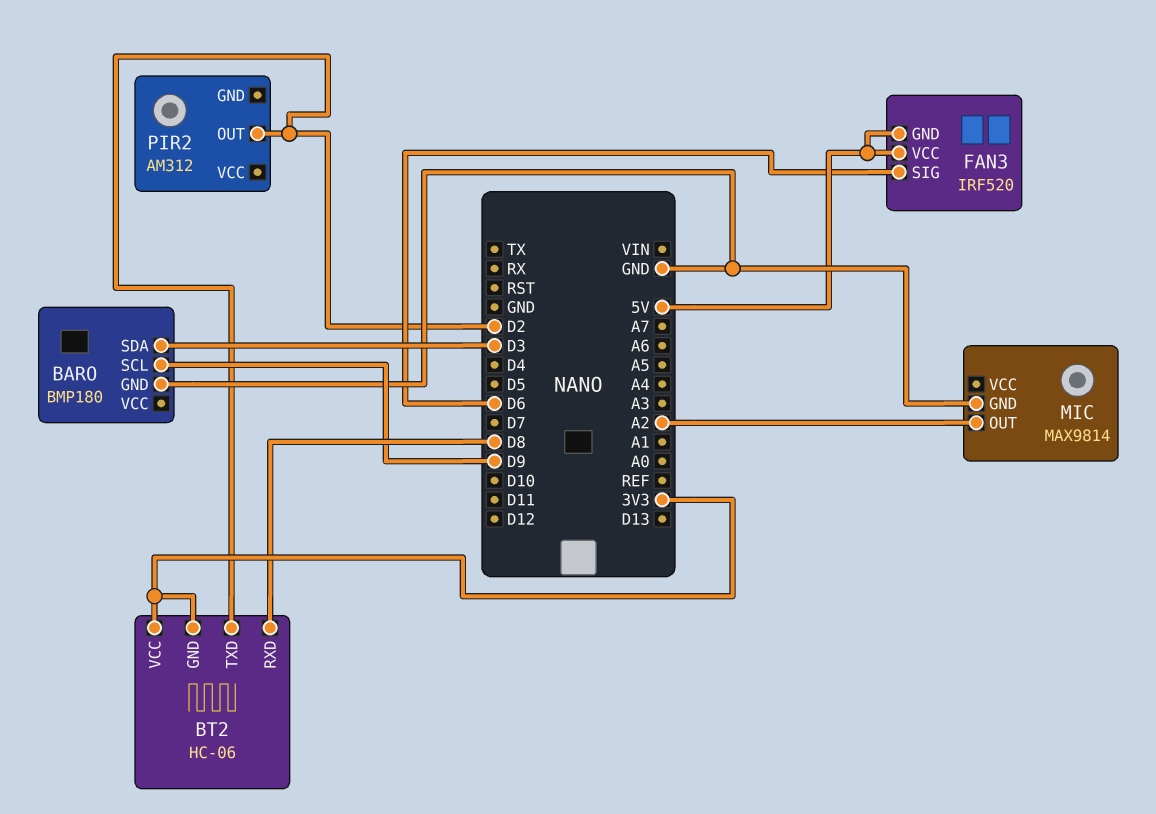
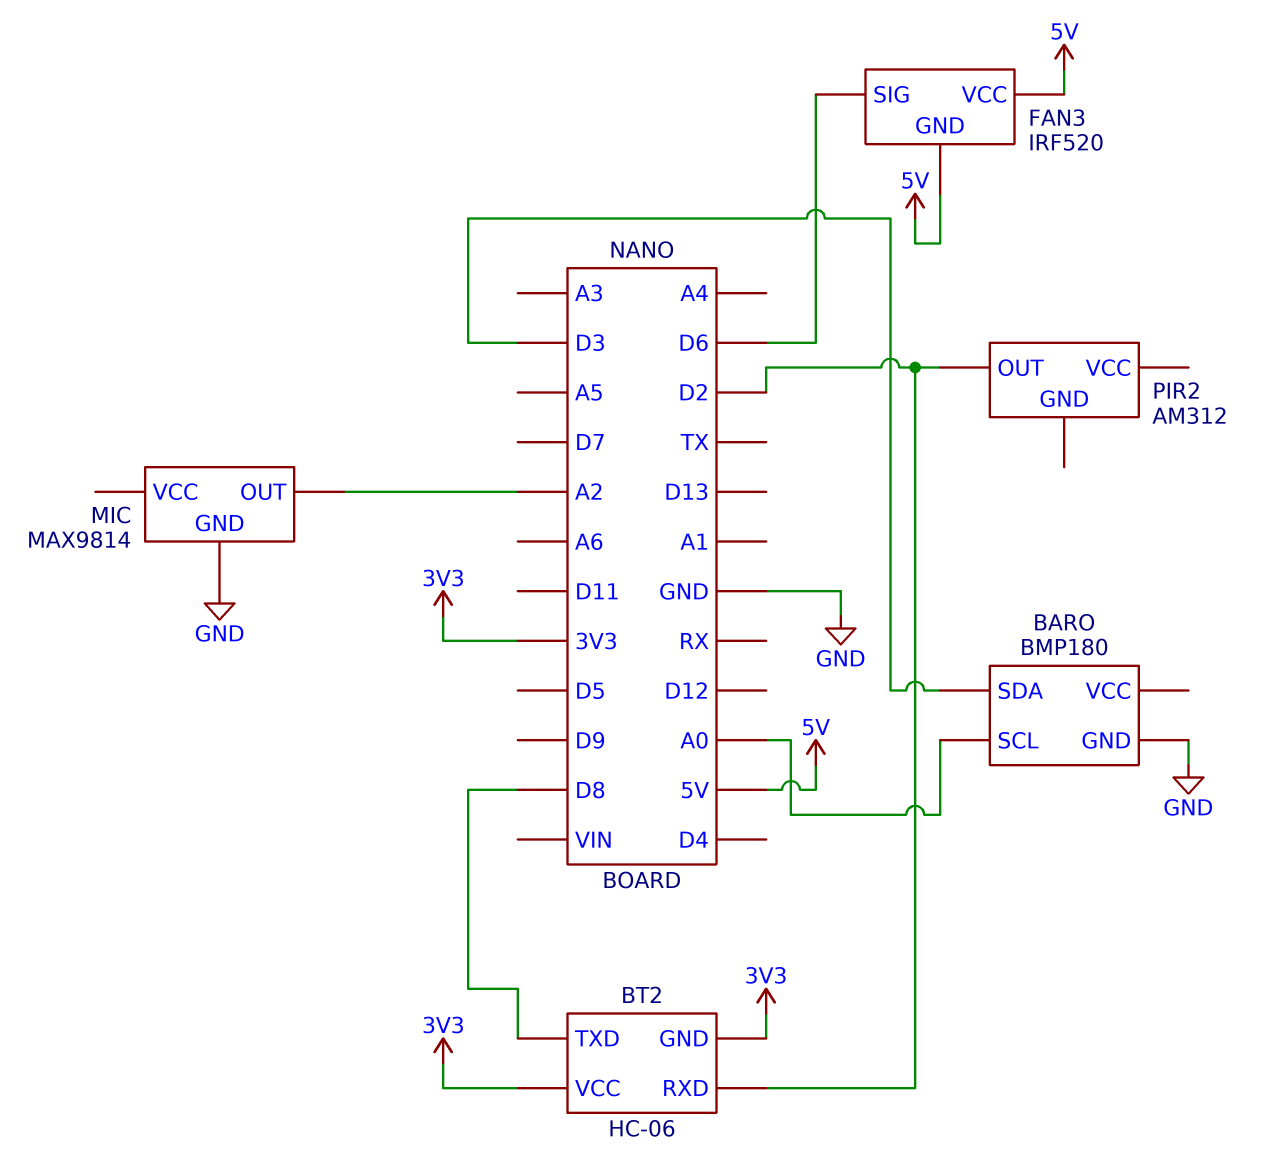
BARO pin SCL: D9 -> A0
BT2 pin RXD: D8 -> D2
BT2 pin TXD: D2 -> D8

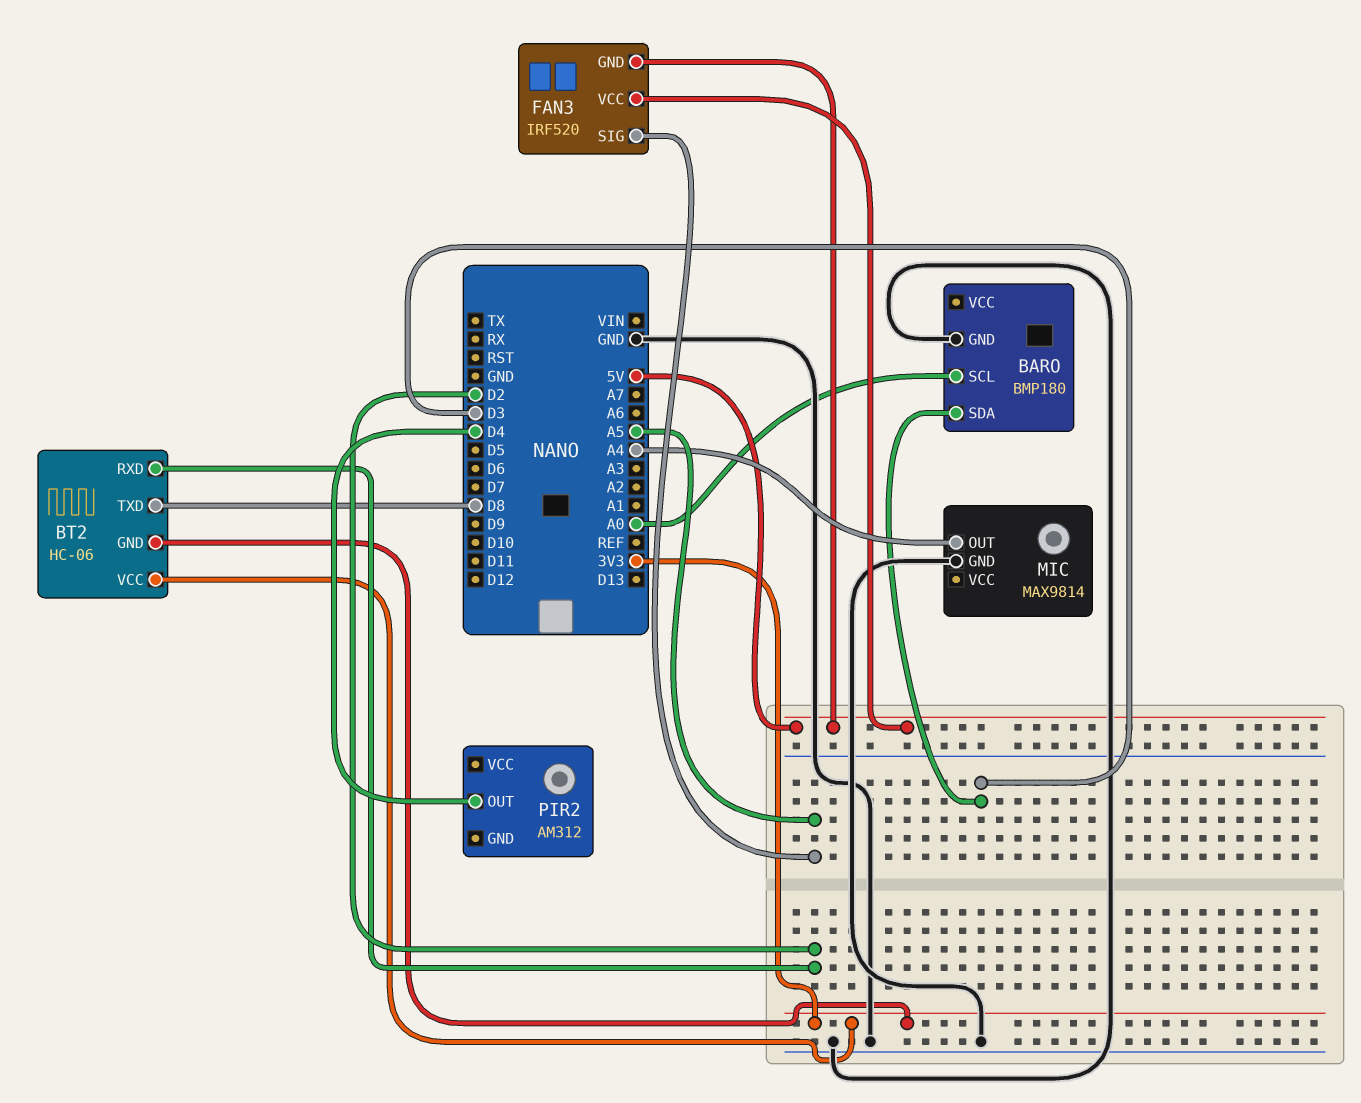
FAN3 pin SIG: D6 -> A5
MIC pin OUT: A2 -> A4
PIR2 pin OUT: D2 -> D4

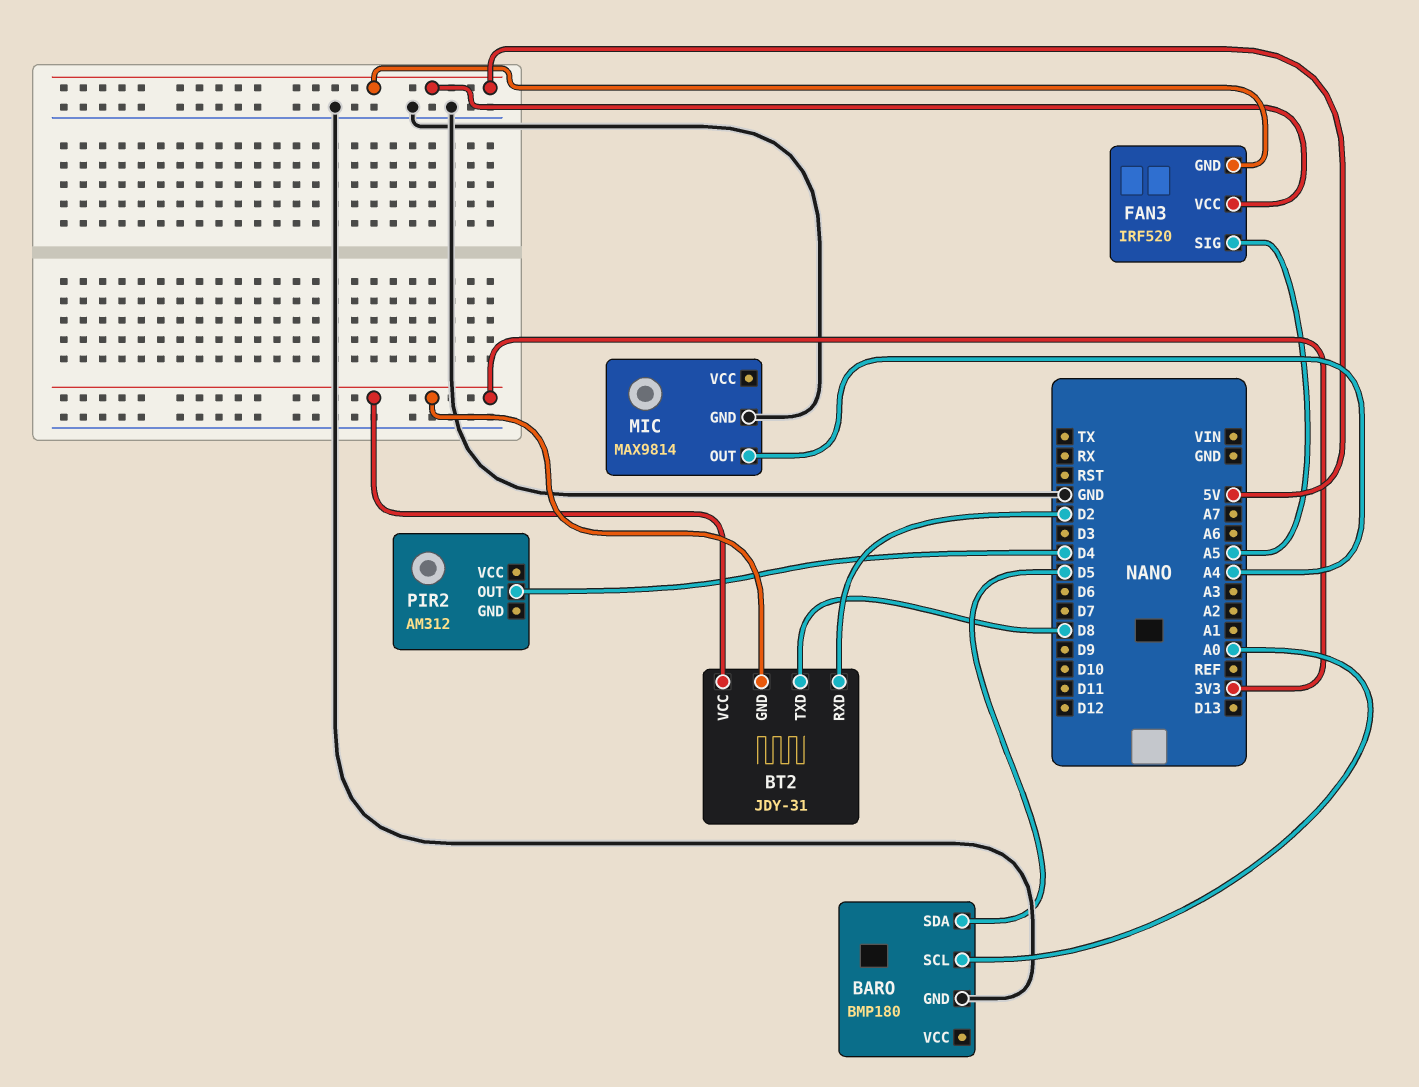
BARO pin SDA: D3 -> D5
BT2: HC-06 -> JDY-31

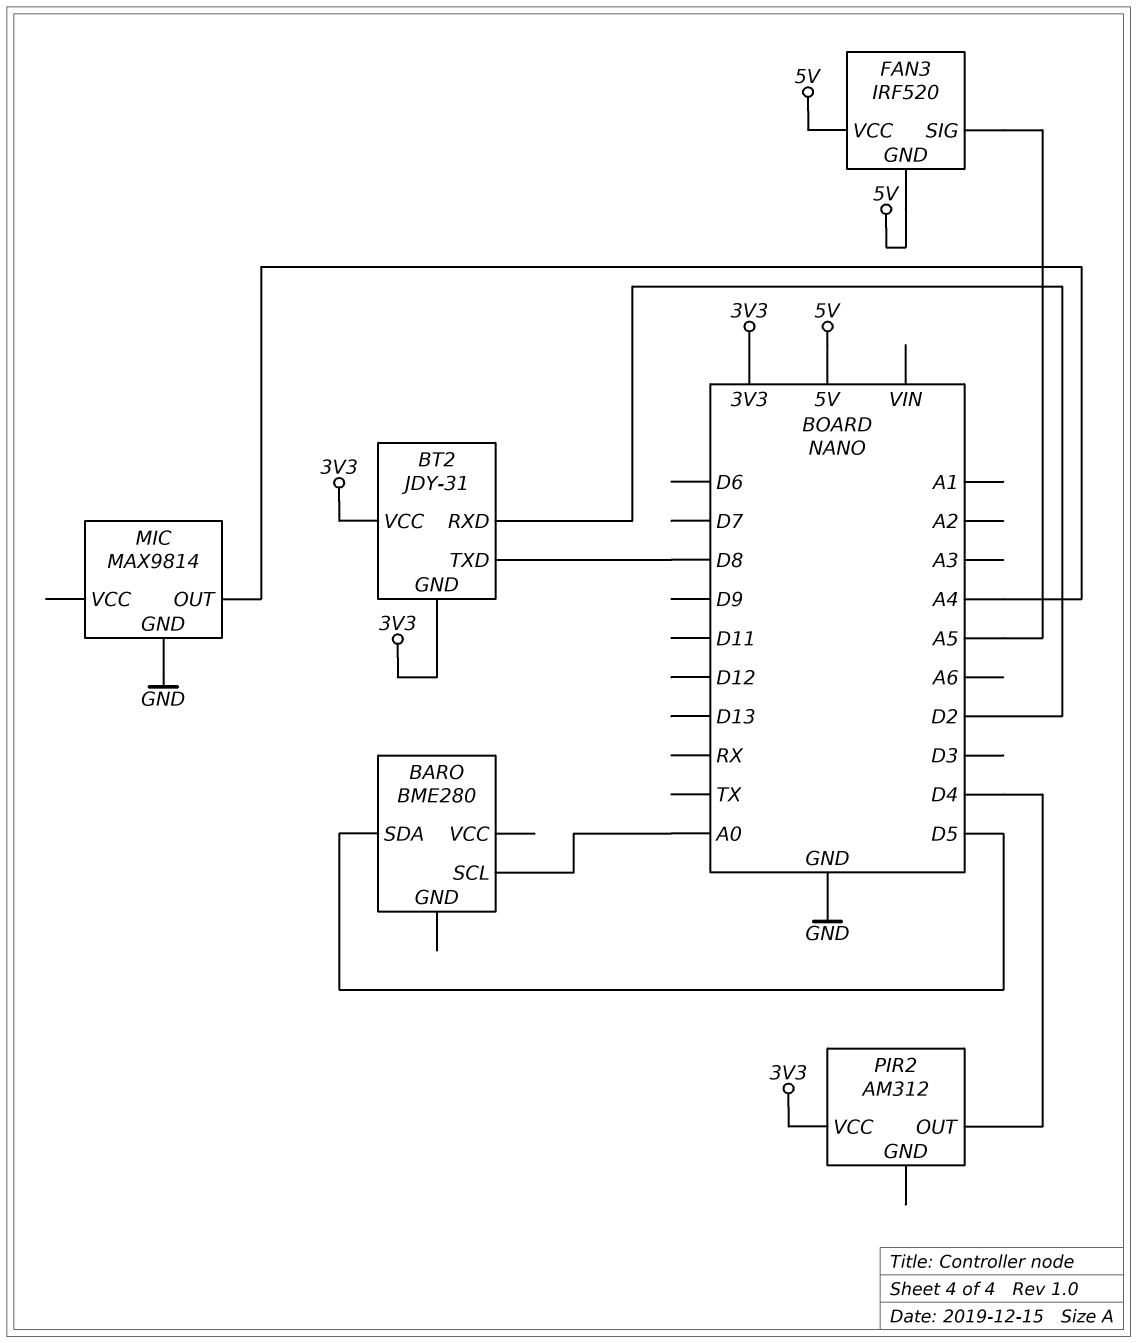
BARO: BMP180 -> BME280
BARO pin GND: GND -> none
PIR2 pin VCC: none -> 3V3

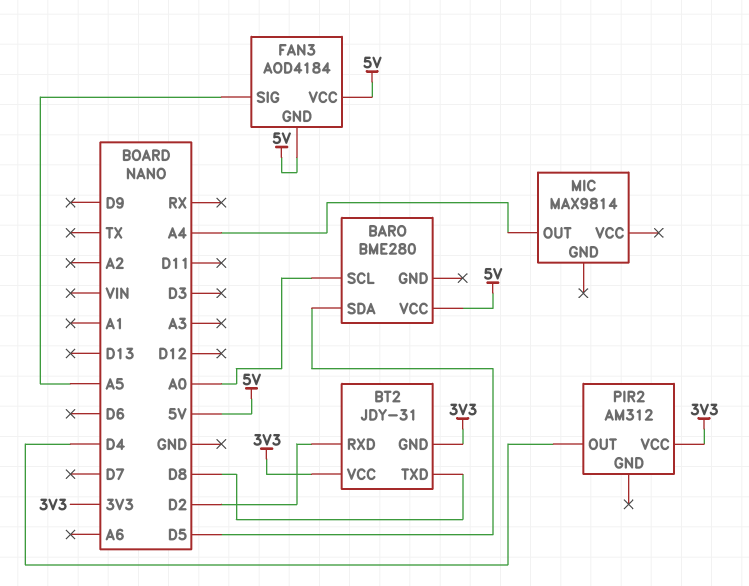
BARO pin VCC: none -> 5V
FAN3: IRF520 -> AOD4184
MIC pin GND: GND -> none

